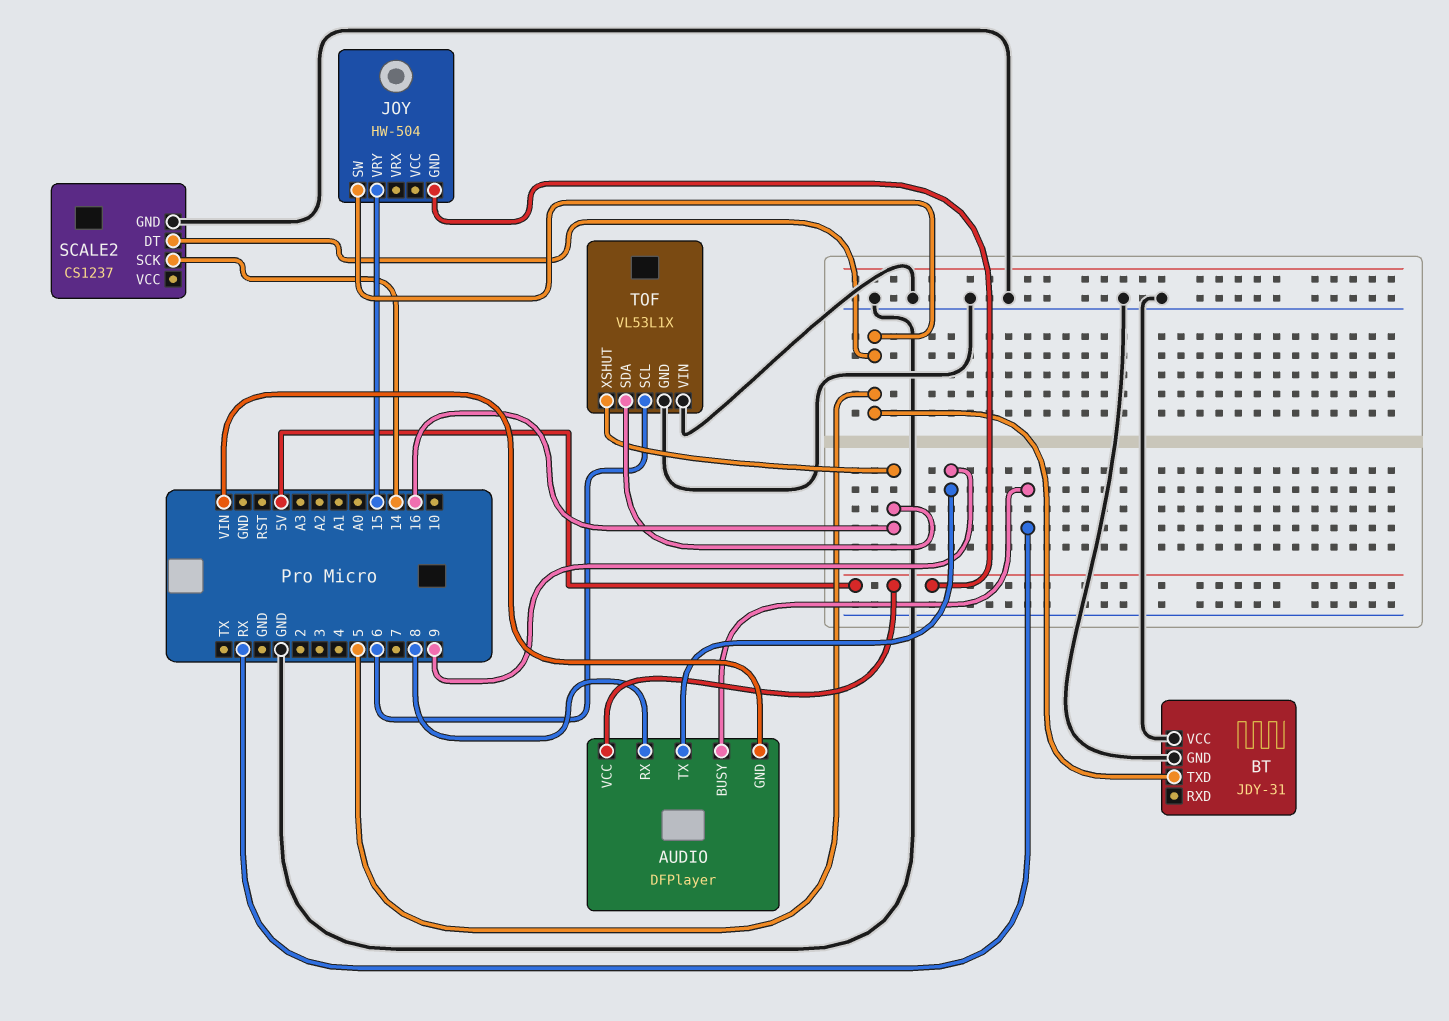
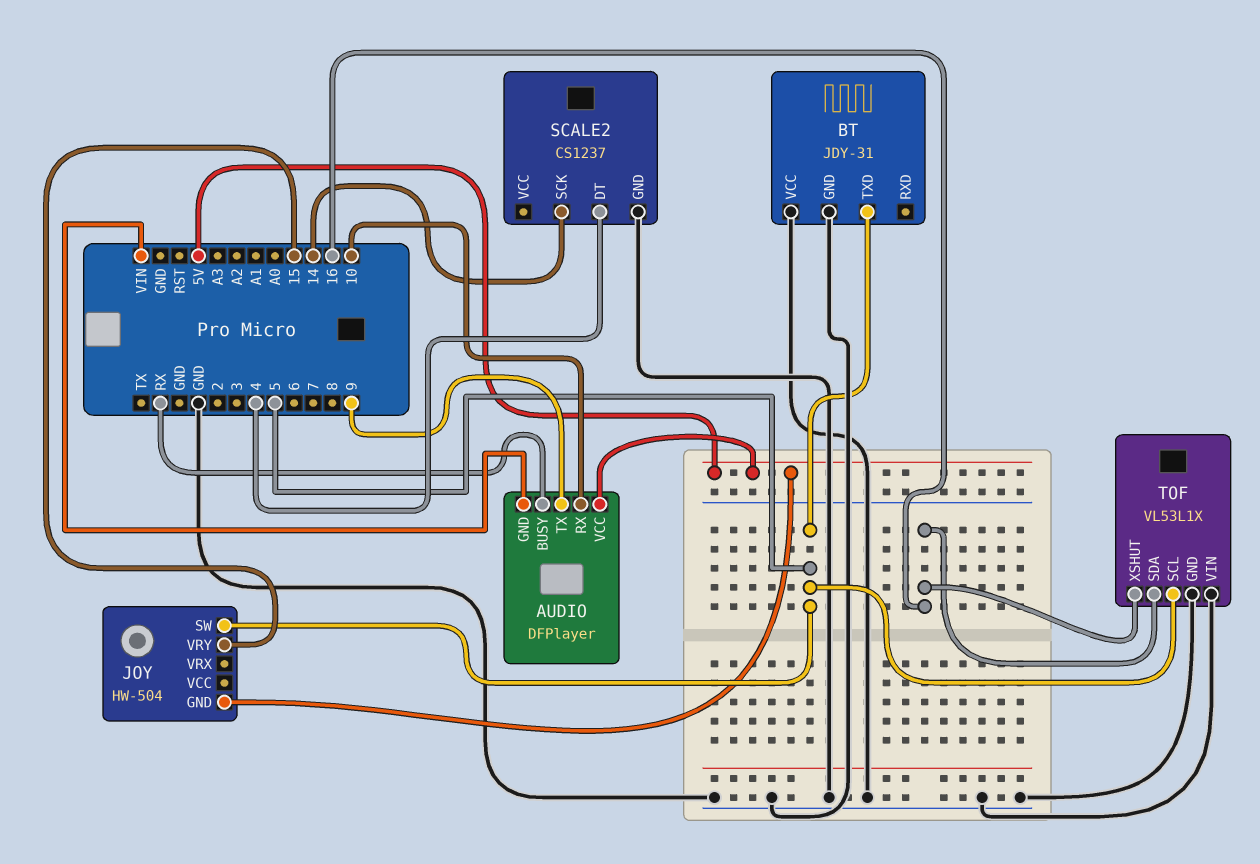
AUDIO pin RX: 8 -> 10
SCALE2 pin DT: 5 -> 4
TOF pin SCL: 6 -> 5

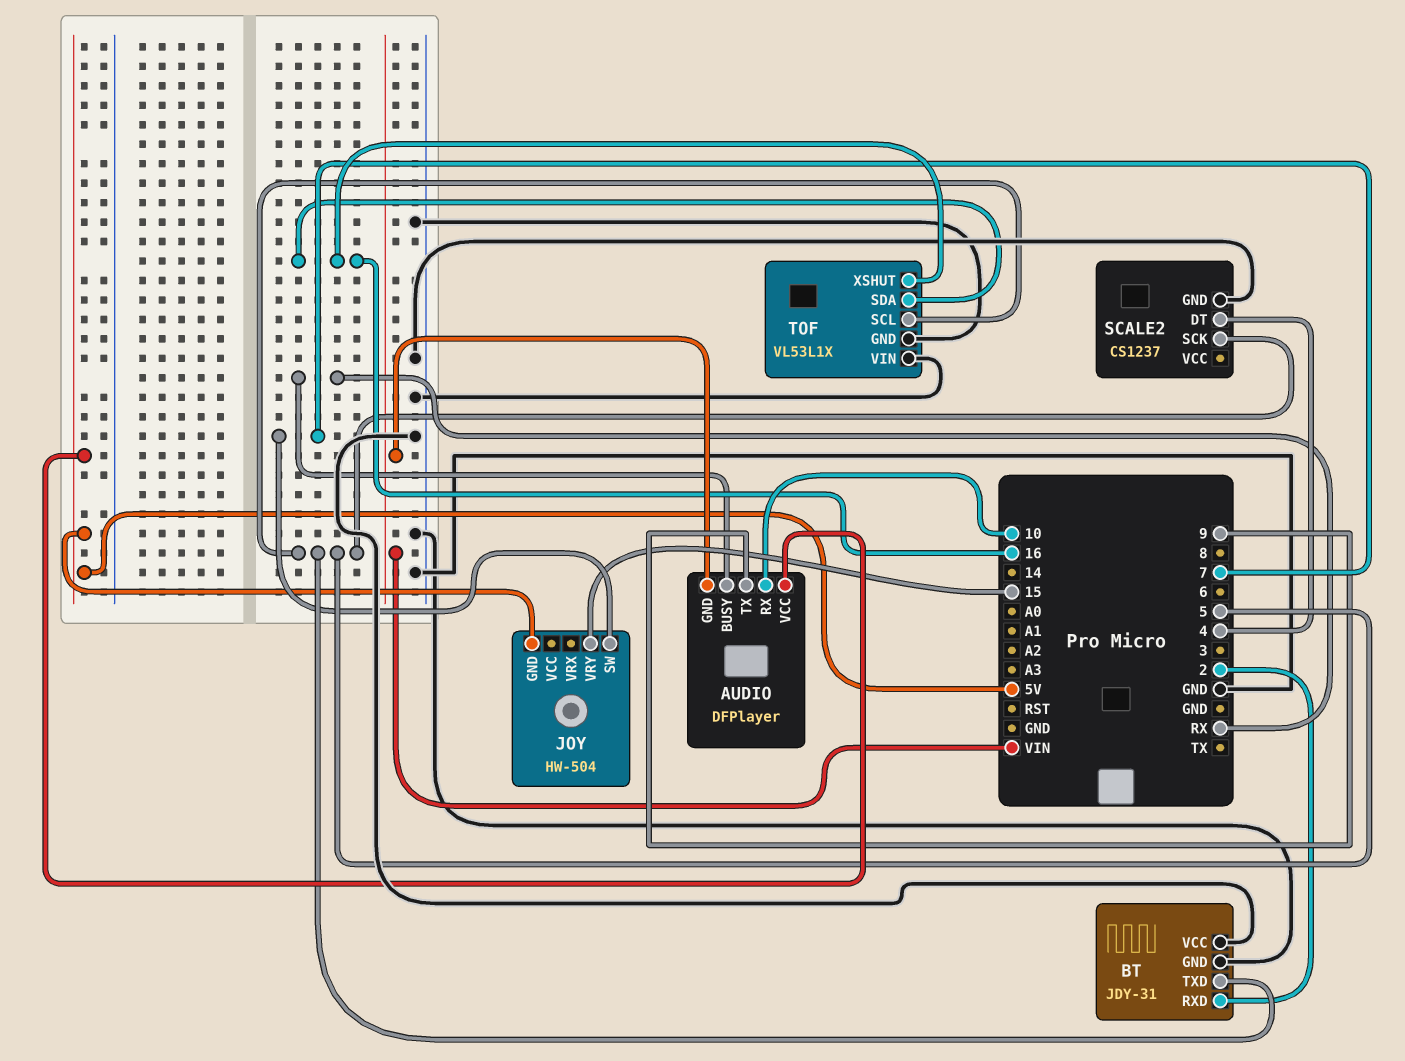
BT pin RXD: none -> 2
JOY pin SW: 5 -> 7
SCALE2 pin SCK: 14 -> 5

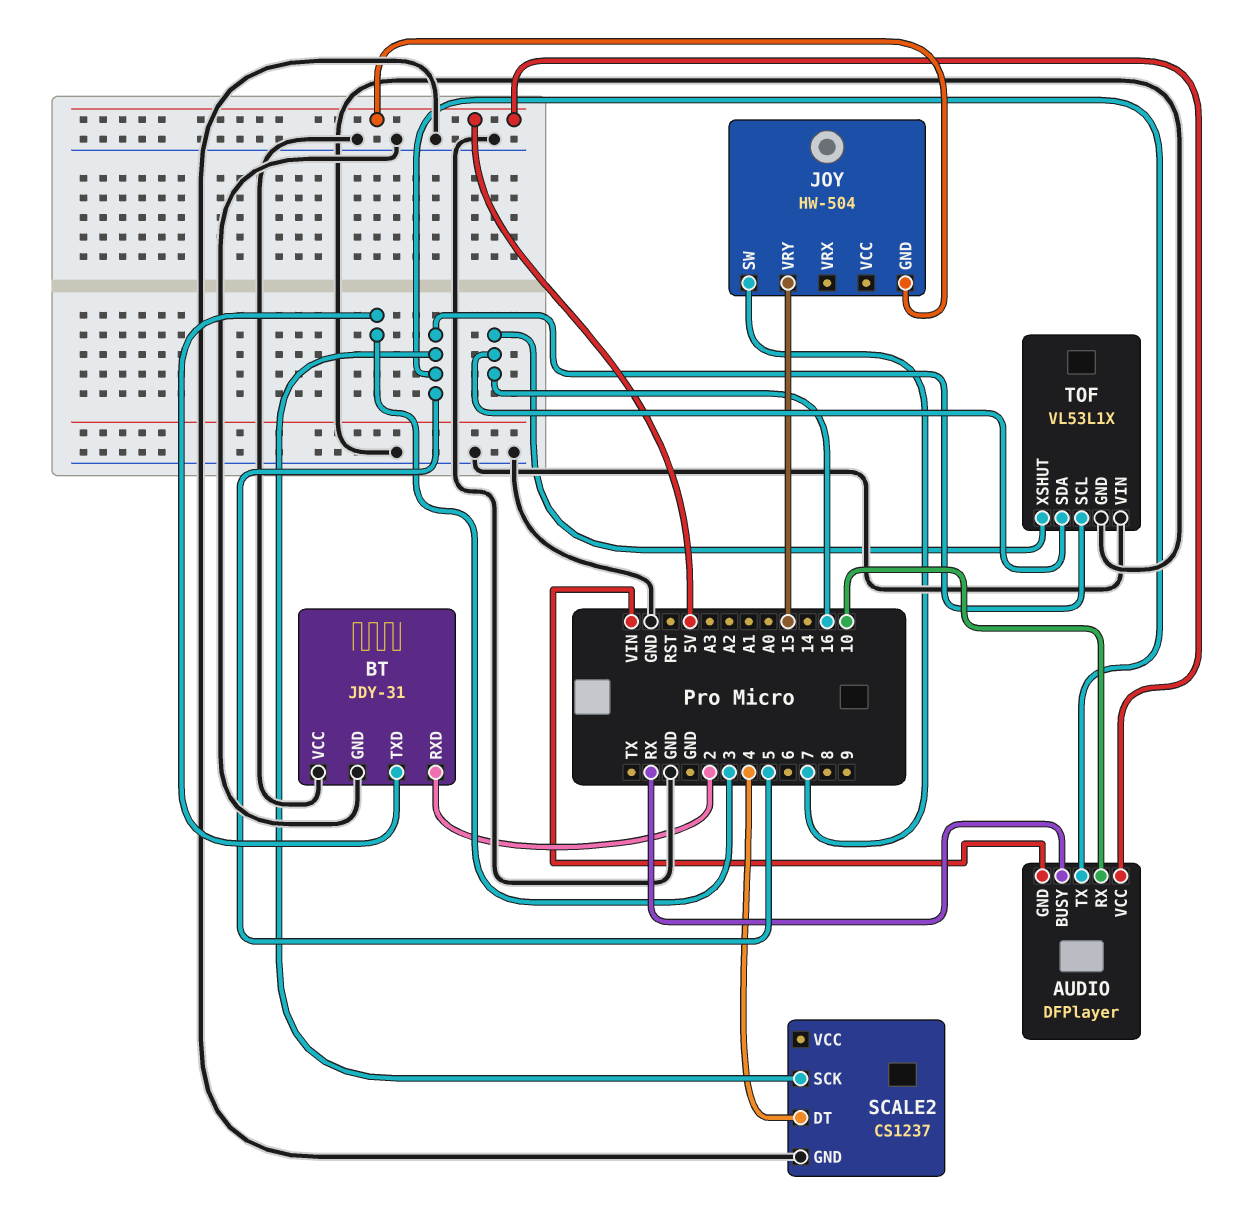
AUDIO pin TX: 9 -> 5
BT pin TXD: 5 -> 3

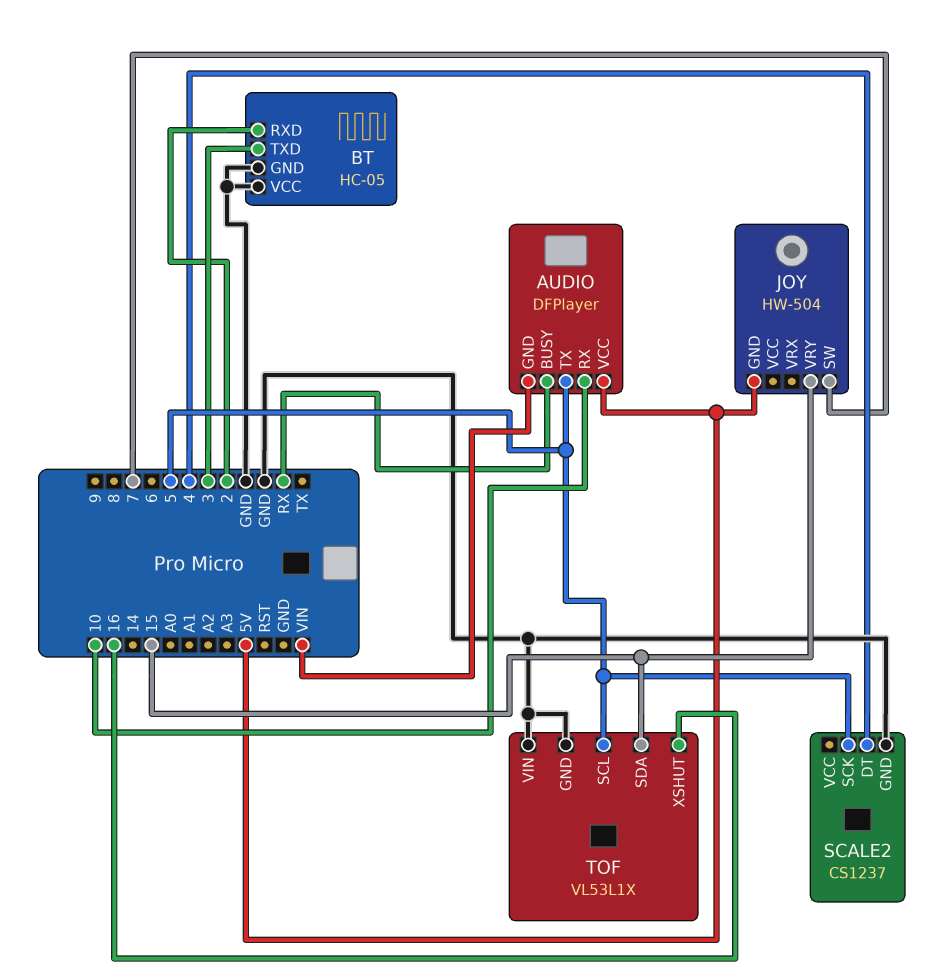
BT: JDY-31 -> HC-05
TOF pin SDA: 16 -> 15

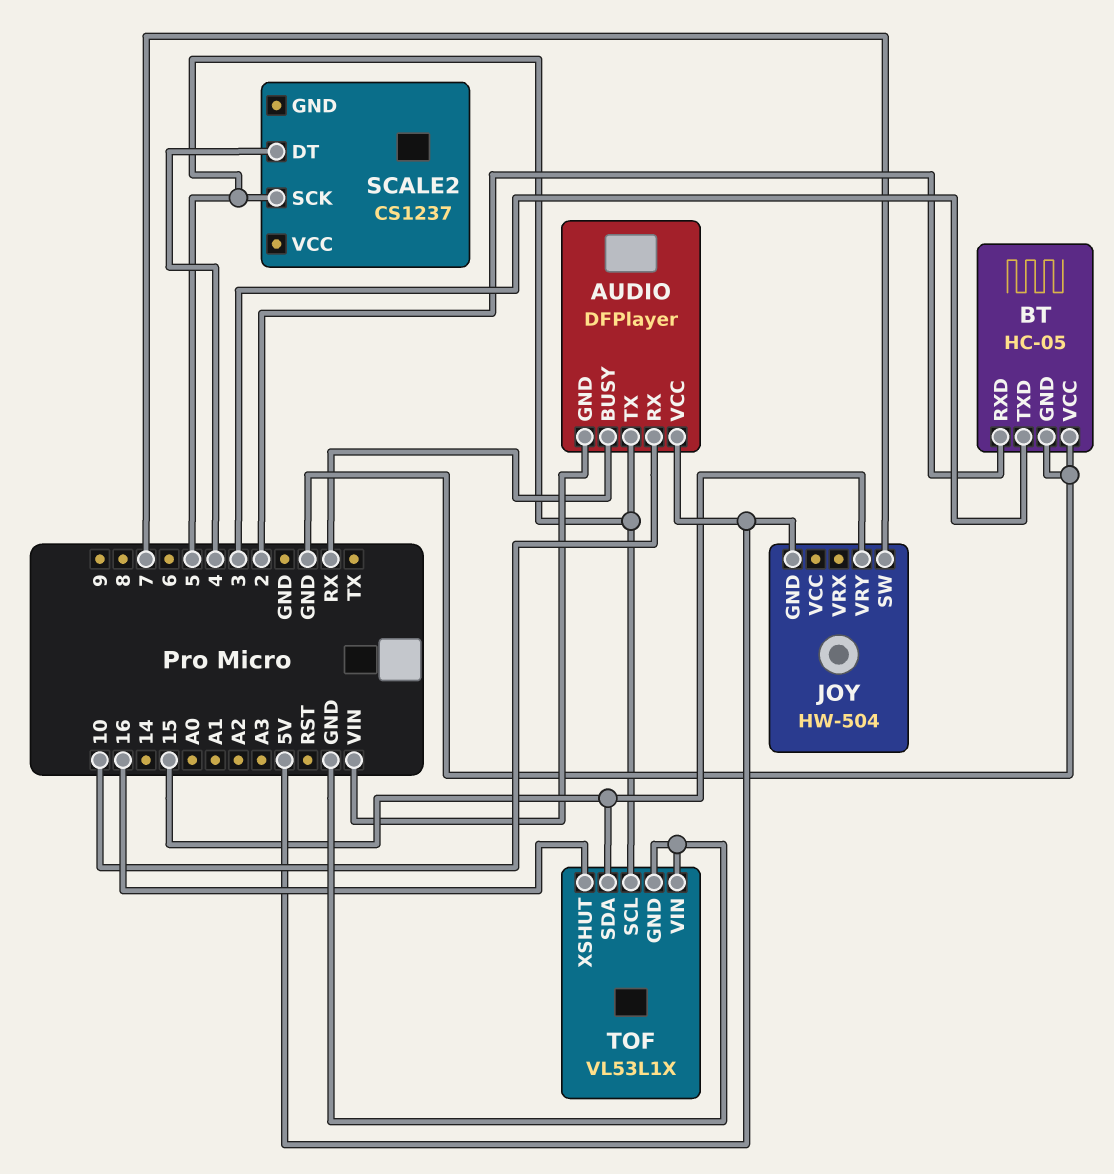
SCALE2 pin GND: GND -> none

